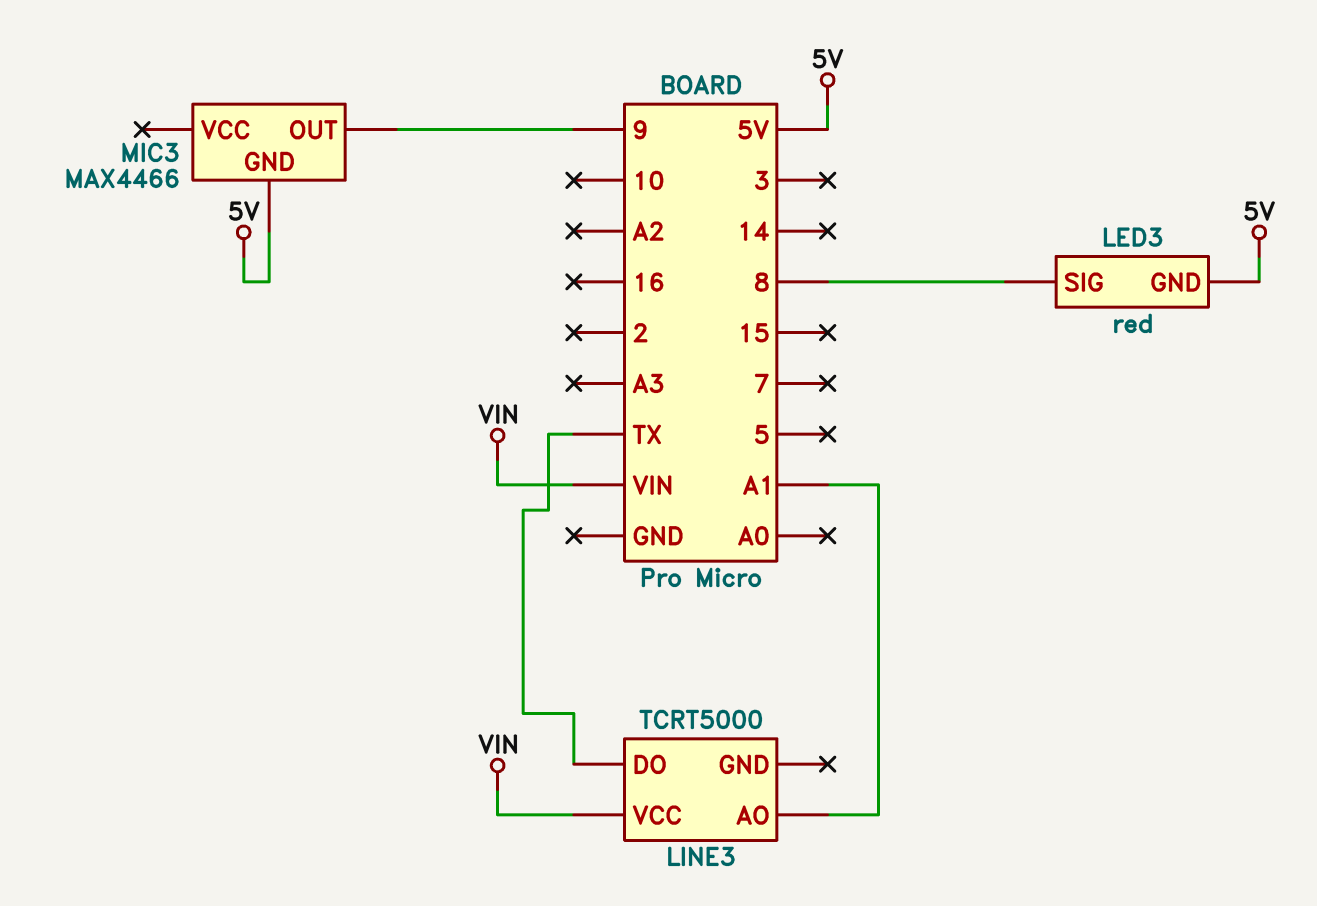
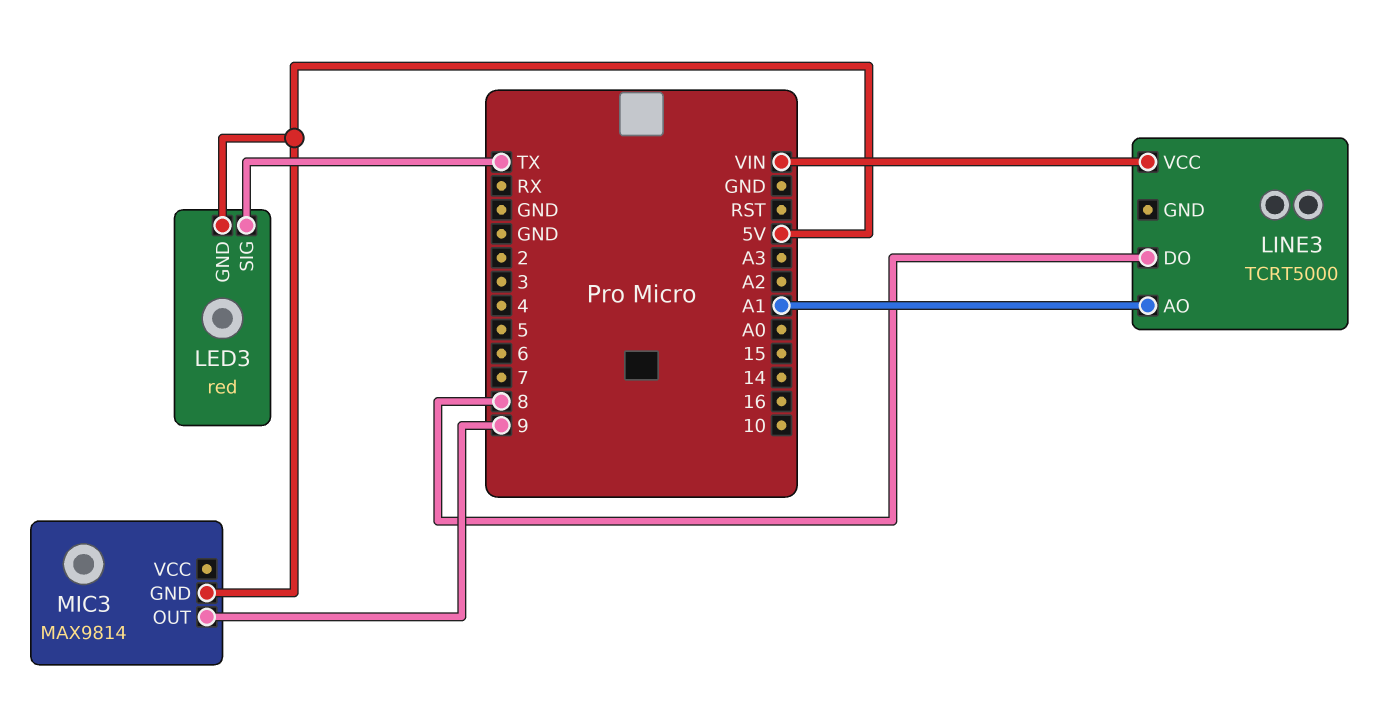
LED3 pin SIG: 8 -> TX
LINE3 pin DO: TX -> 8
MIC3: MAX4466 -> MAX9814

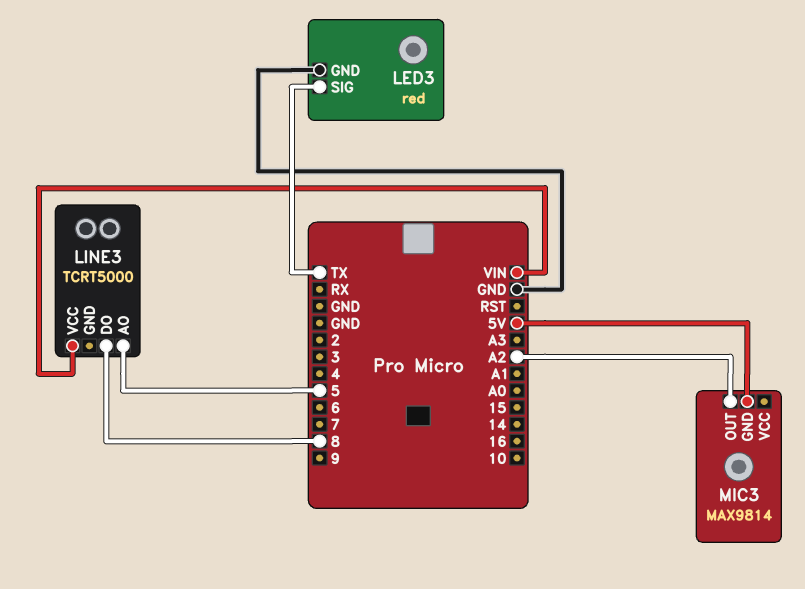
LED3 pin GND: 5V -> GND
LINE3 pin AO: A1 -> 5
MIC3 pin OUT: 9 -> A2

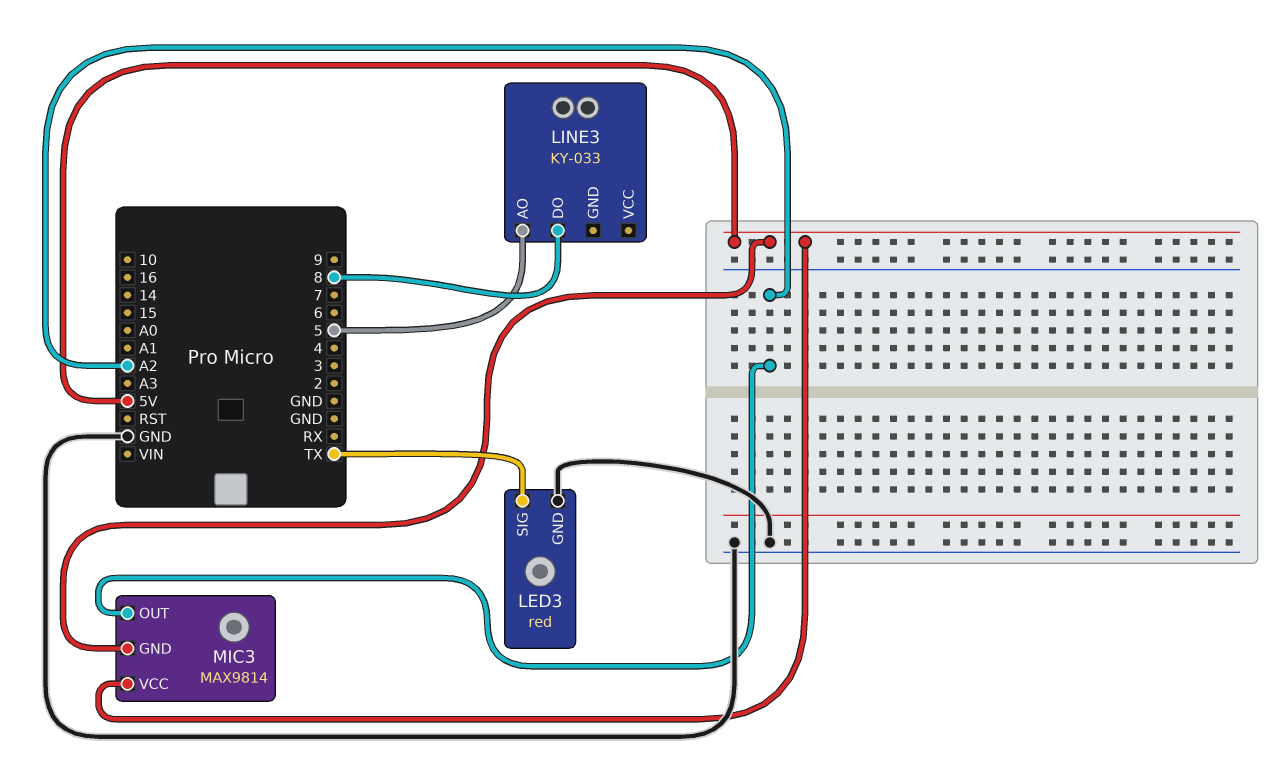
LINE3: TCRT5000 -> KY-033
LINE3 pin VCC: VIN -> none
MIC3 pin VCC: none -> 5V

